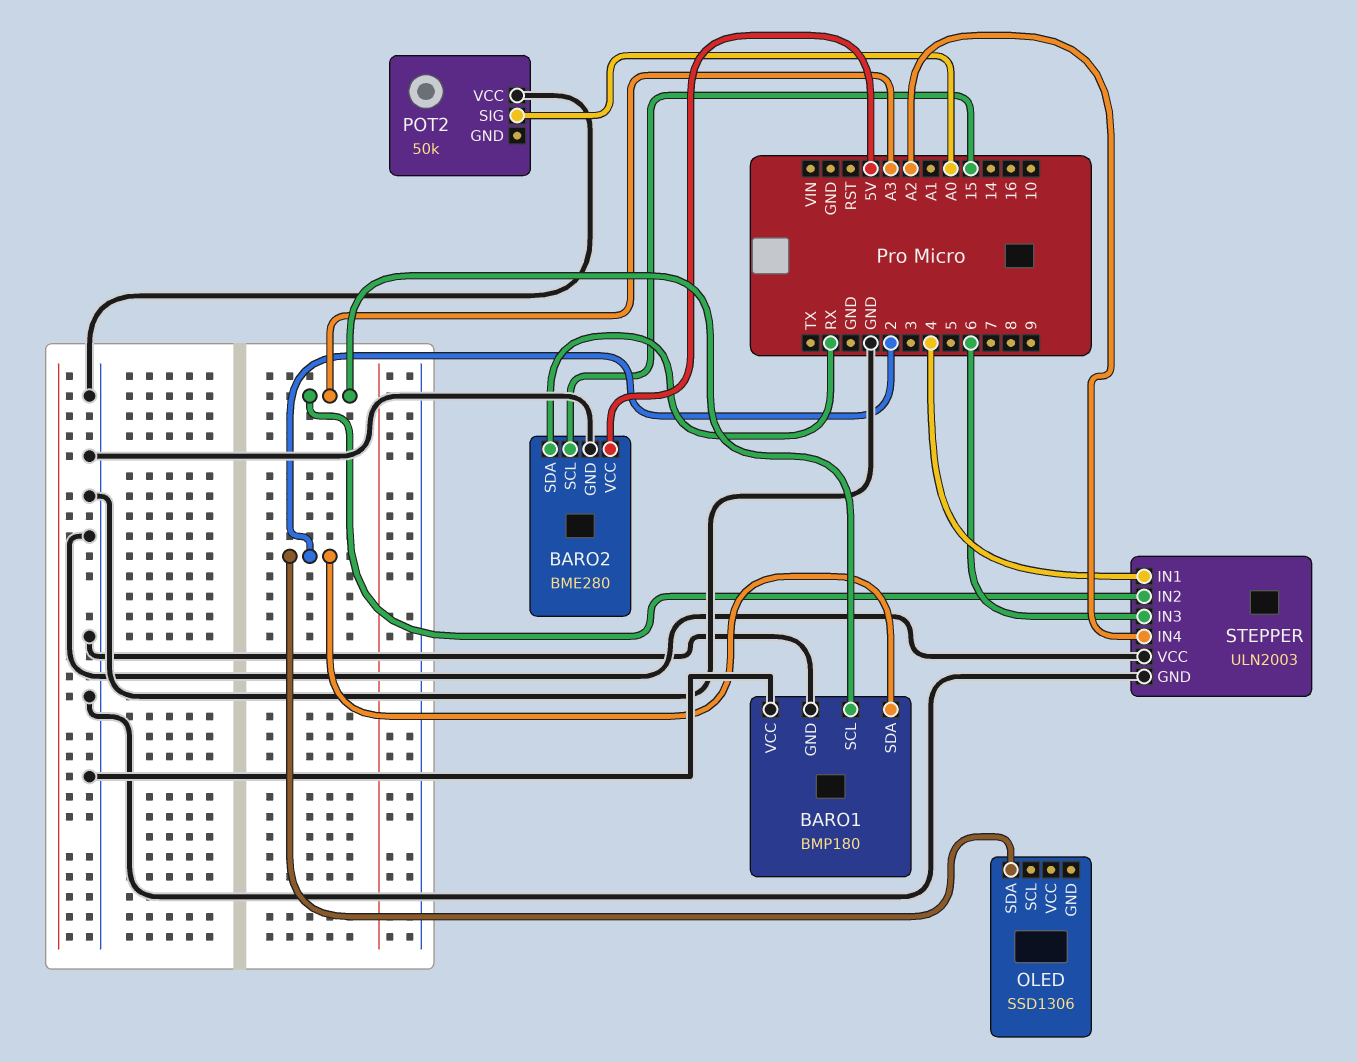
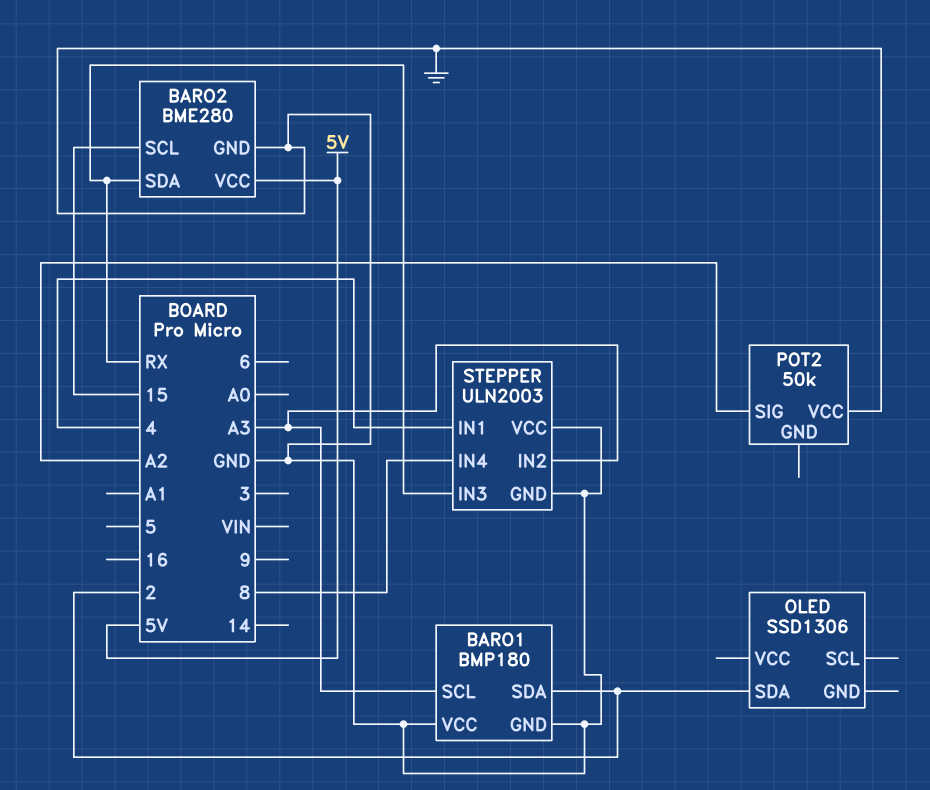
POT2 pin SIG: A0 -> A2
STEPPER pin IN3: 6 -> RX
STEPPER pin IN4: A2 -> 8

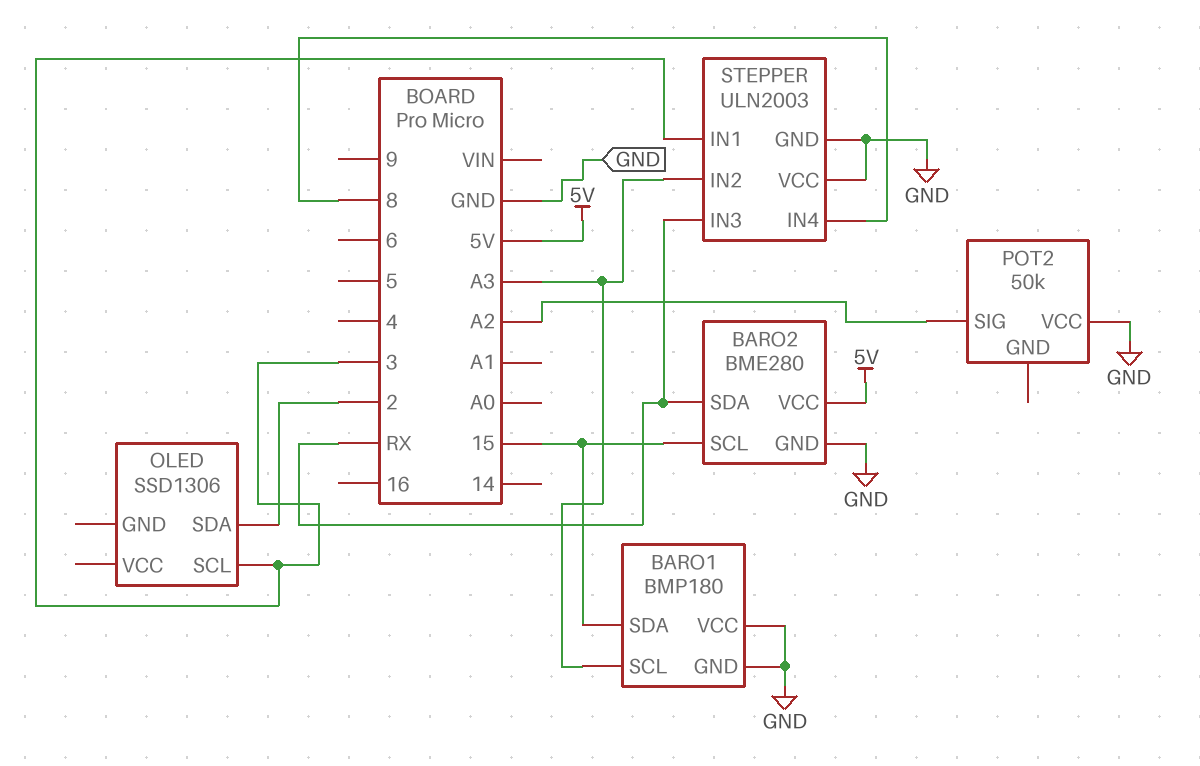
BARO1 pin SDA: 2 -> 15
OLED pin SCL: none -> 3
STEPPER pin IN1: 4 -> 3

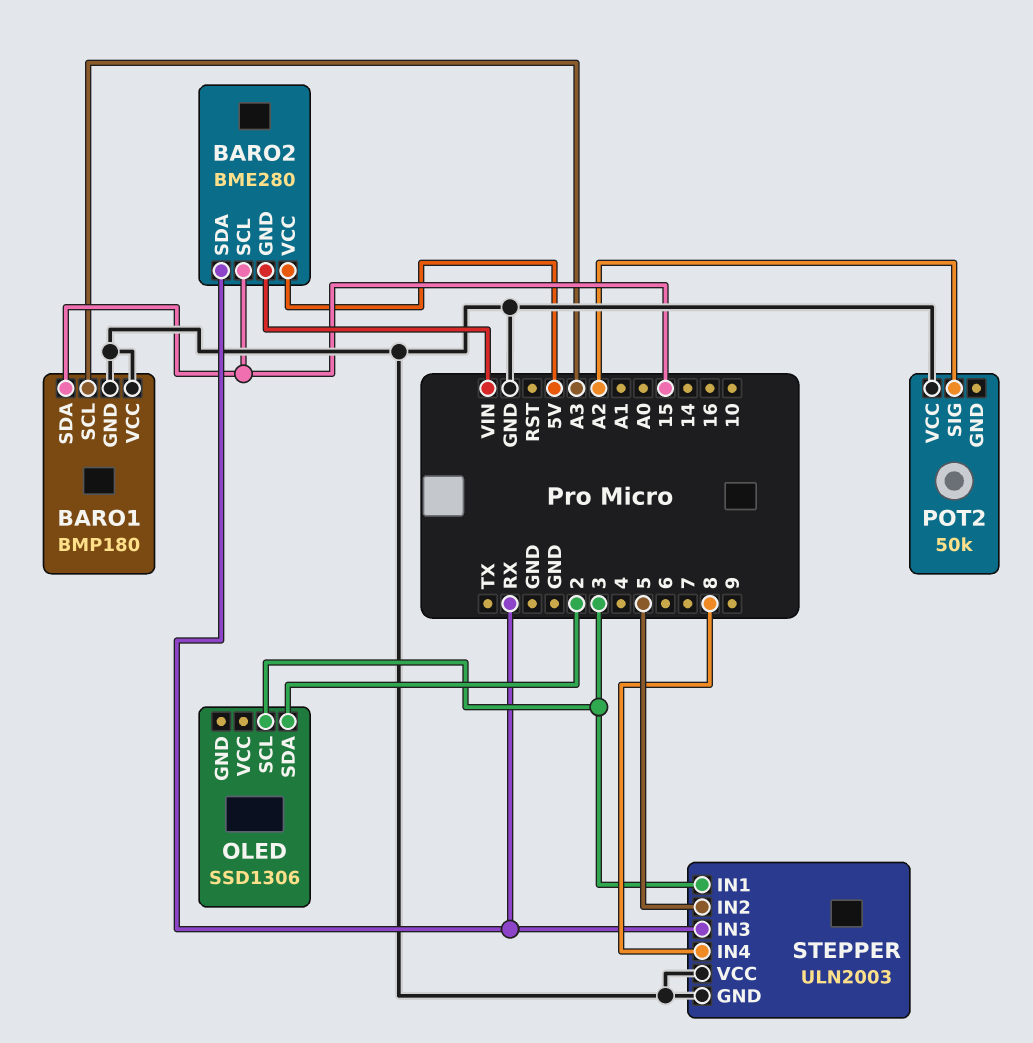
BARO2 pin GND: GND -> VIN
STEPPER pin IN2: A3 -> 5

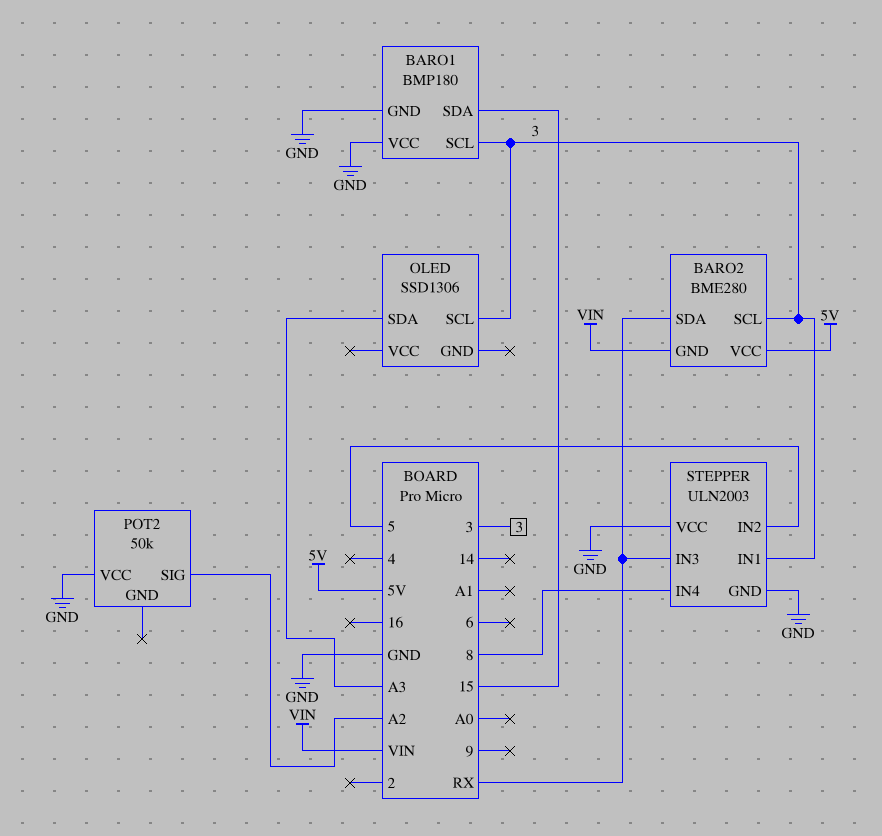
BARO1 pin SCL: A3 -> 3
BARO2 pin SCL: 15 -> 3
OLED pin SDA: 2 -> A3

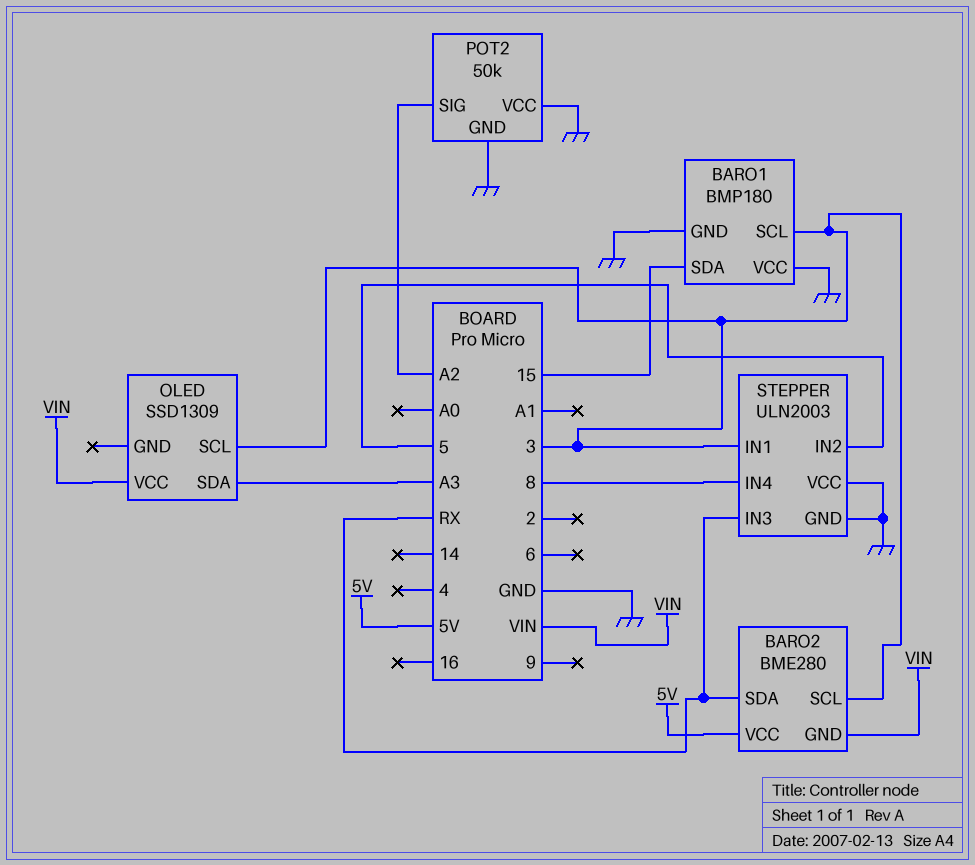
OLED: SSD1306 -> SSD1309
OLED pin VCC: none -> VIN
POT2 pin GND: none -> GND

